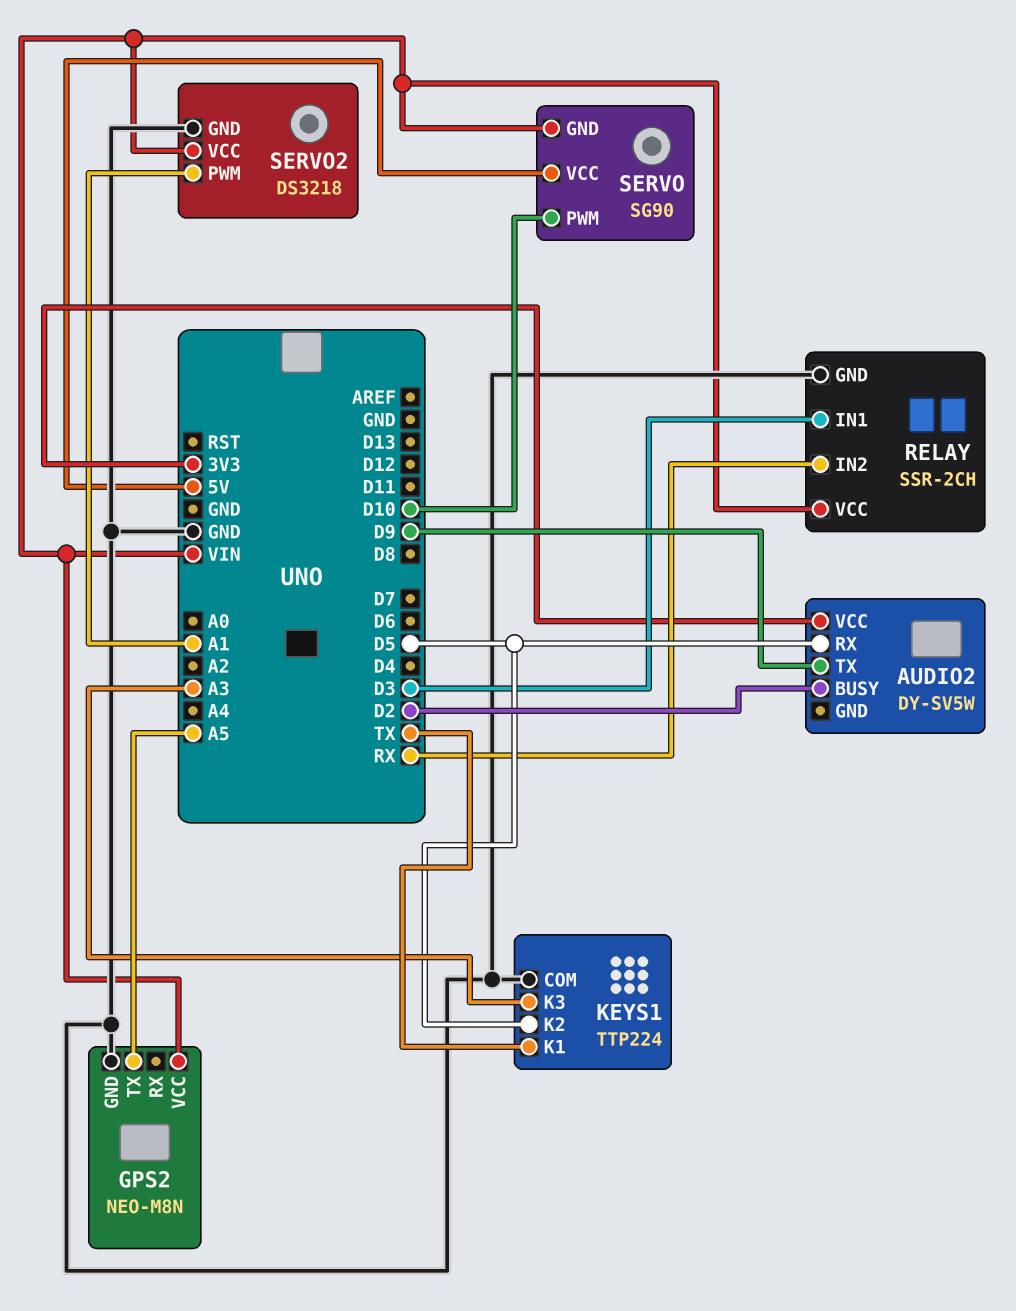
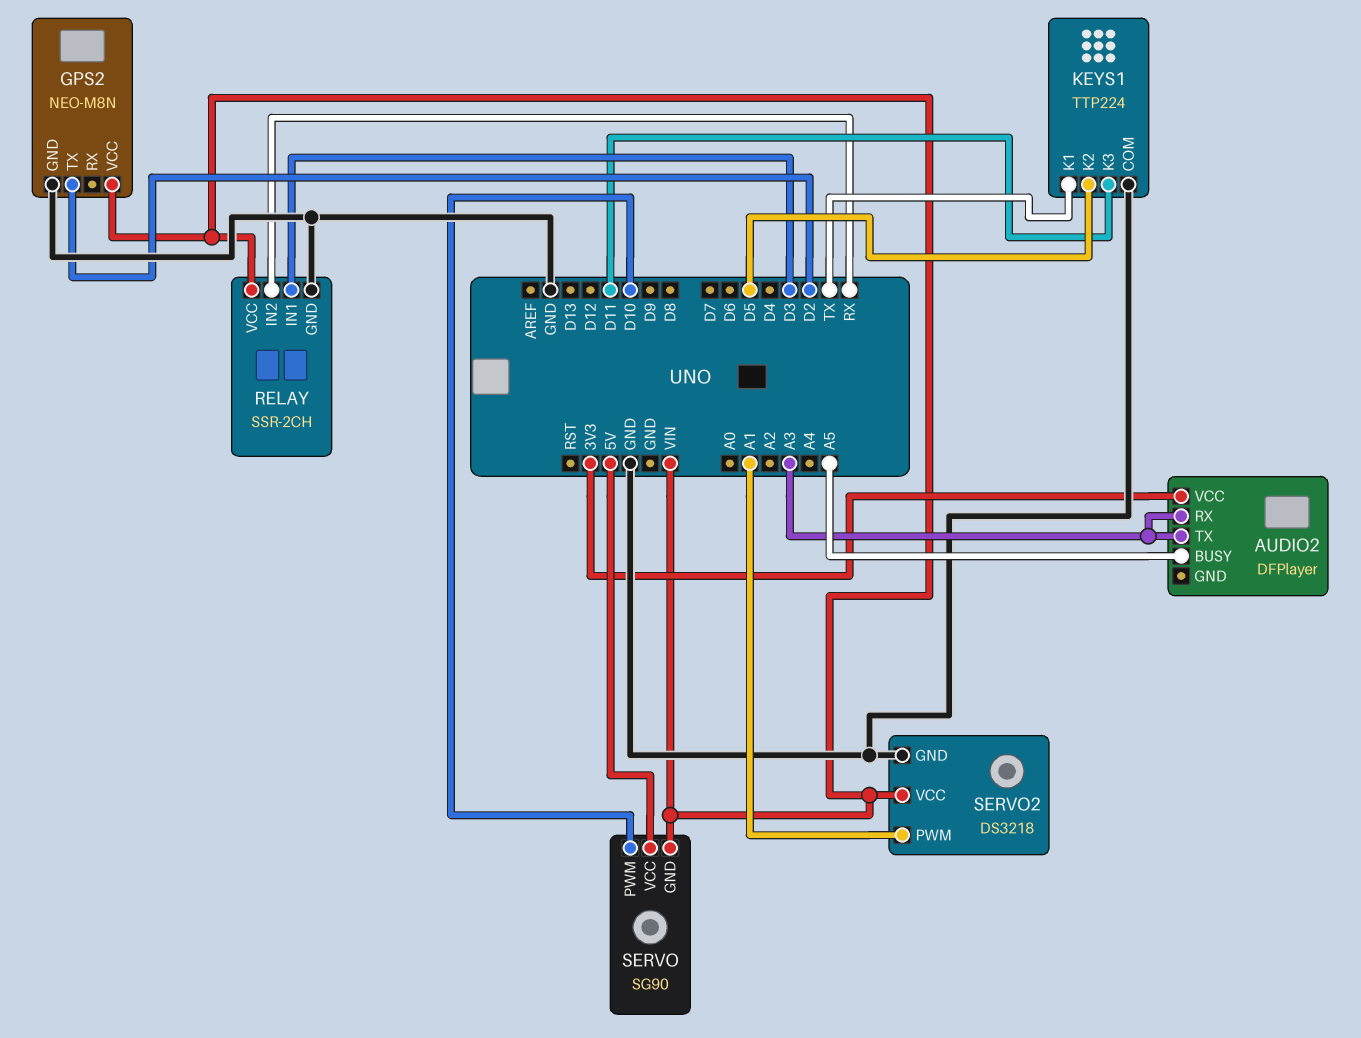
AUDIO2: DY-SV5W -> DFPlayer
AUDIO2 pin BUSY: D2 -> A5
AUDIO2 pin RX: D5 -> A3
AUDIO2 pin TX: D9 -> A3
GPS2 pin TX: A5 -> D2
KEYS1 pin K3: A3 -> D11

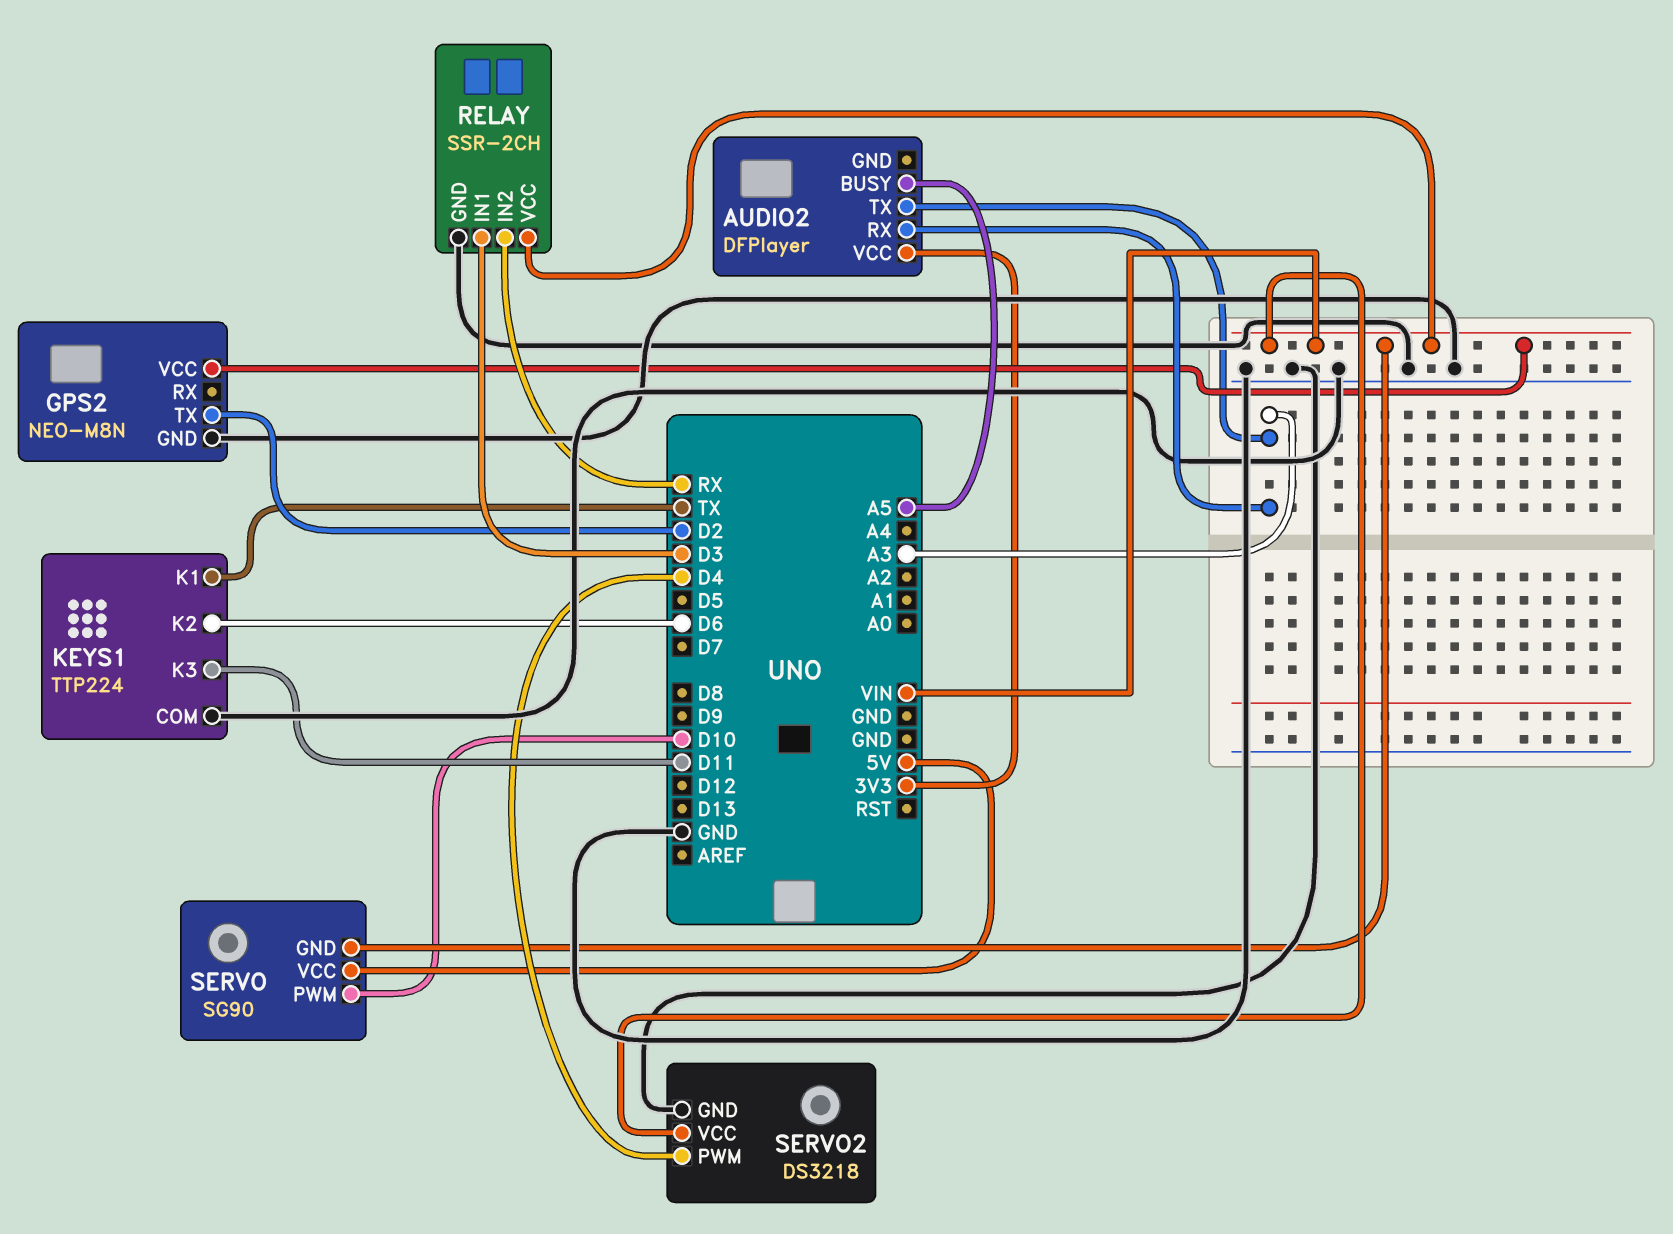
KEYS1 pin K2: D5 -> D6
SERVO2 pin PWM: A1 -> D4

